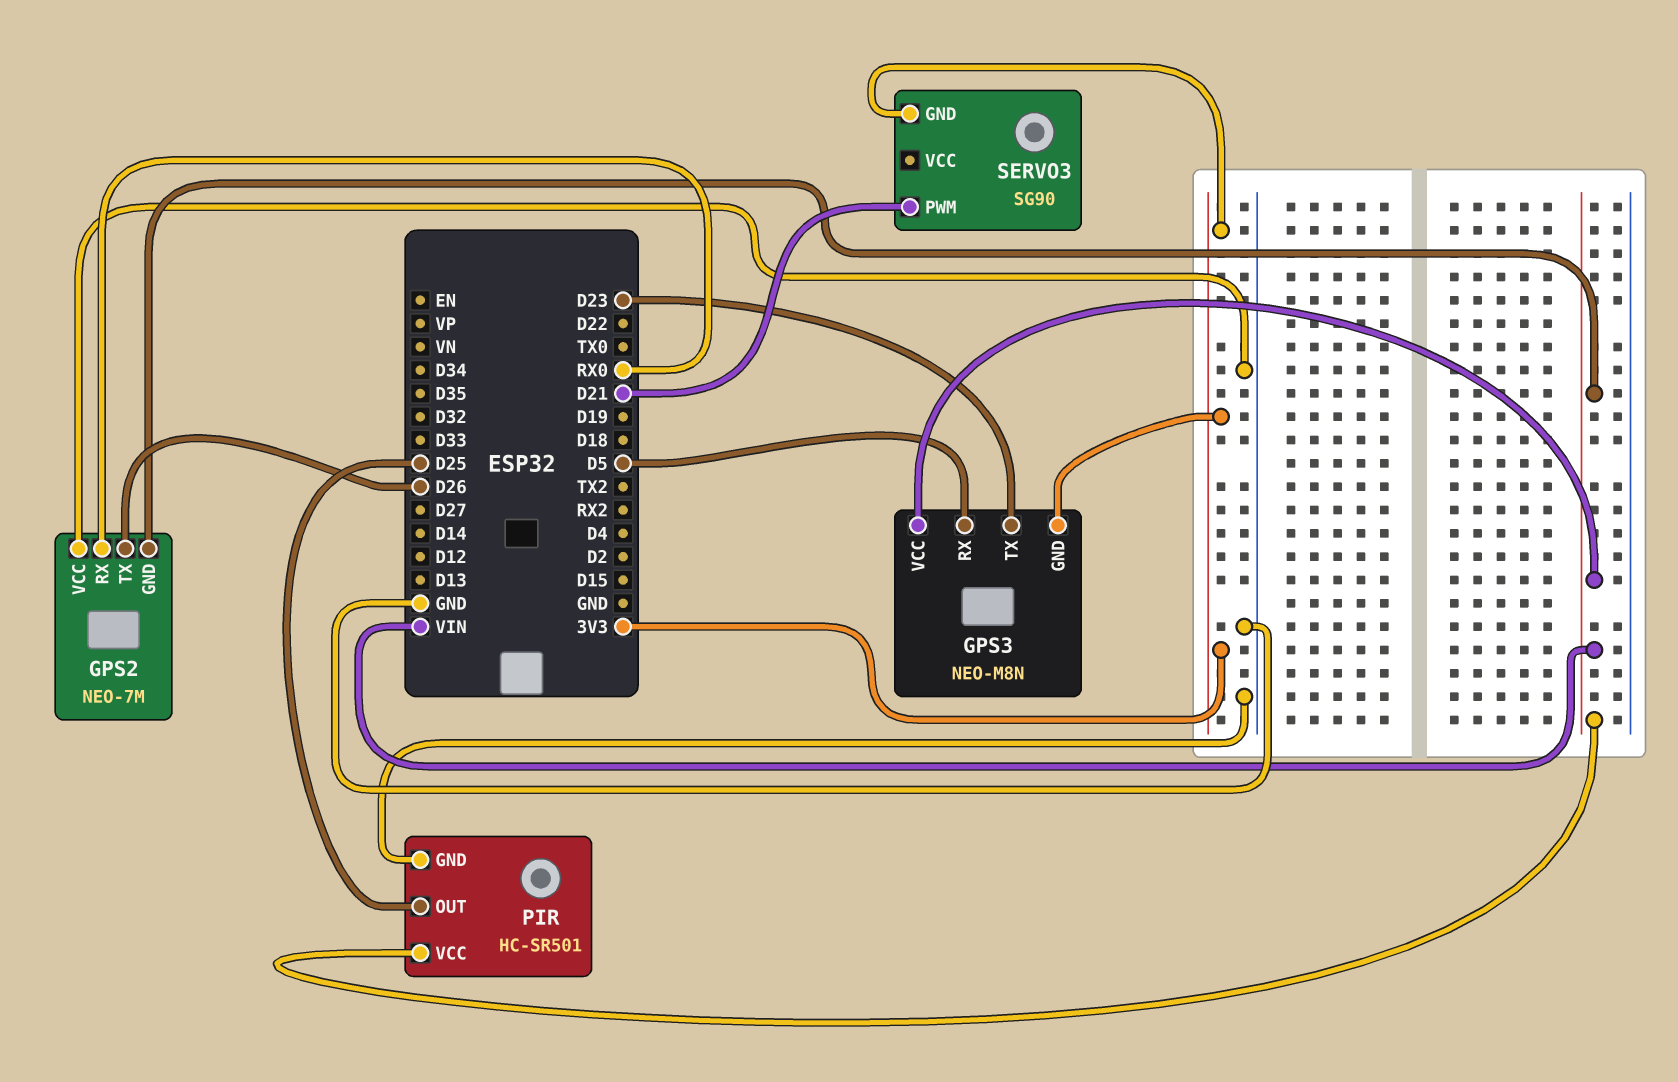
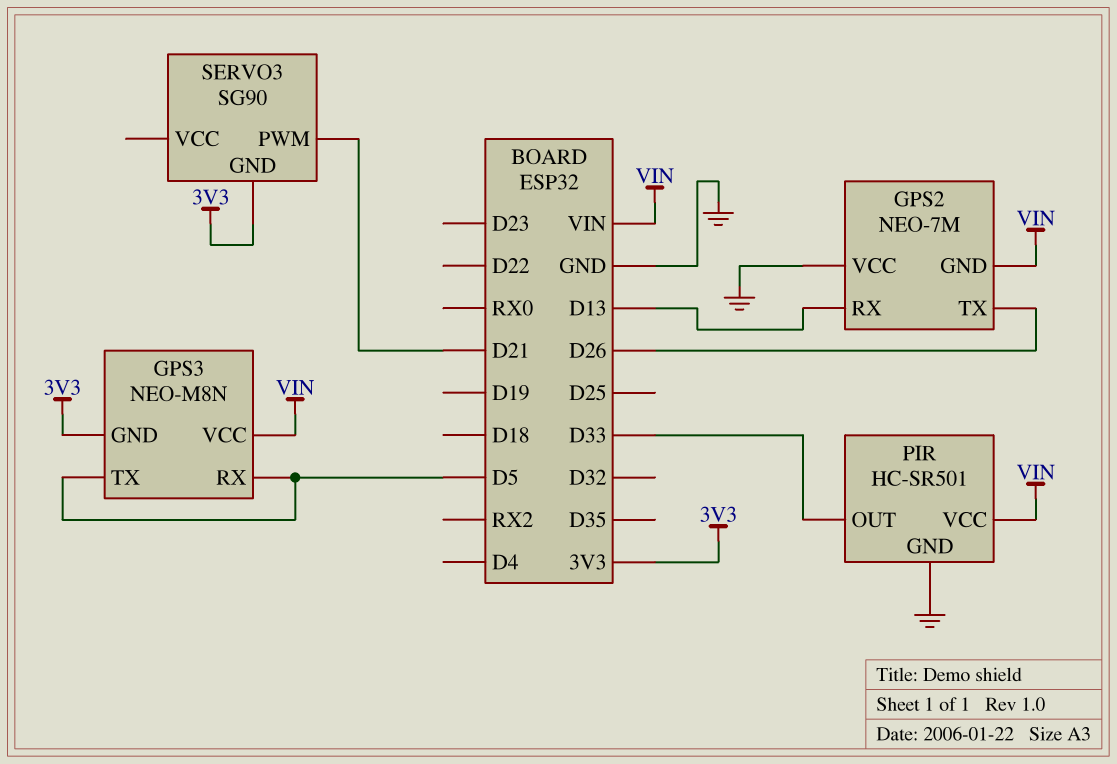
GPS2 pin RX: RX0 -> D13
GPS3 pin TX: D23 -> D5
PIR pin OUT: D25 -> D33

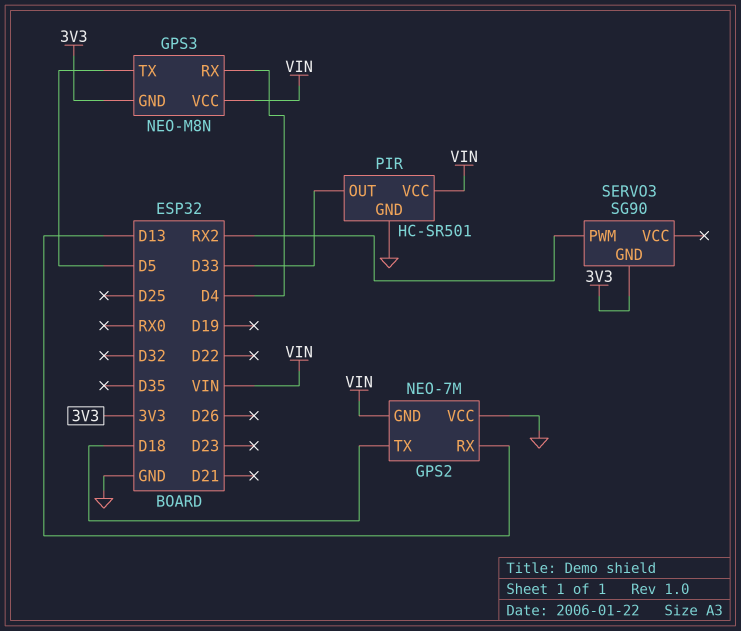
GPS2 pin TX: D26 -> D18
GPS3 pin RX: D5 -> D4
SERVO3 pin PWM: D21 -> RX2

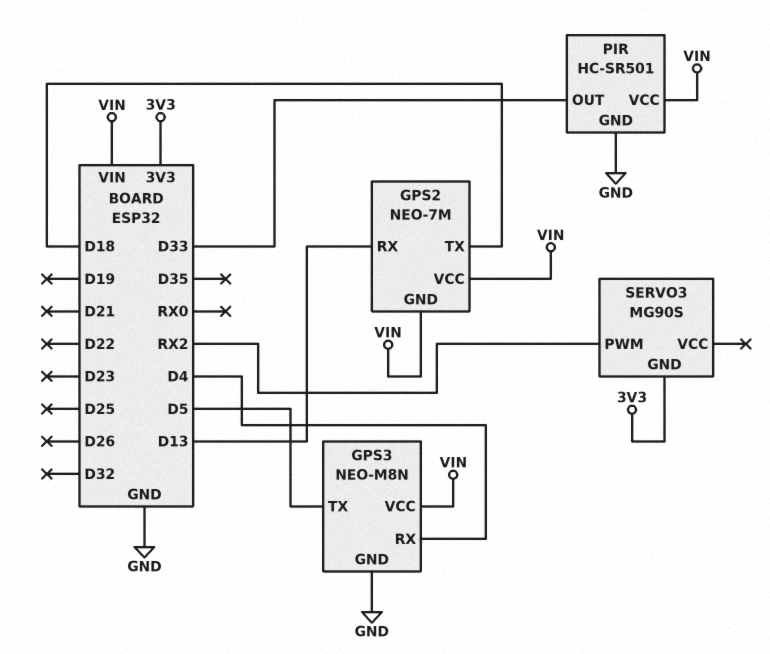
GPS2 pin VCC: GND -> VIN
GPS3 pin GND: 3V3 -> GND
SERVO3: SG90 -> MG90S

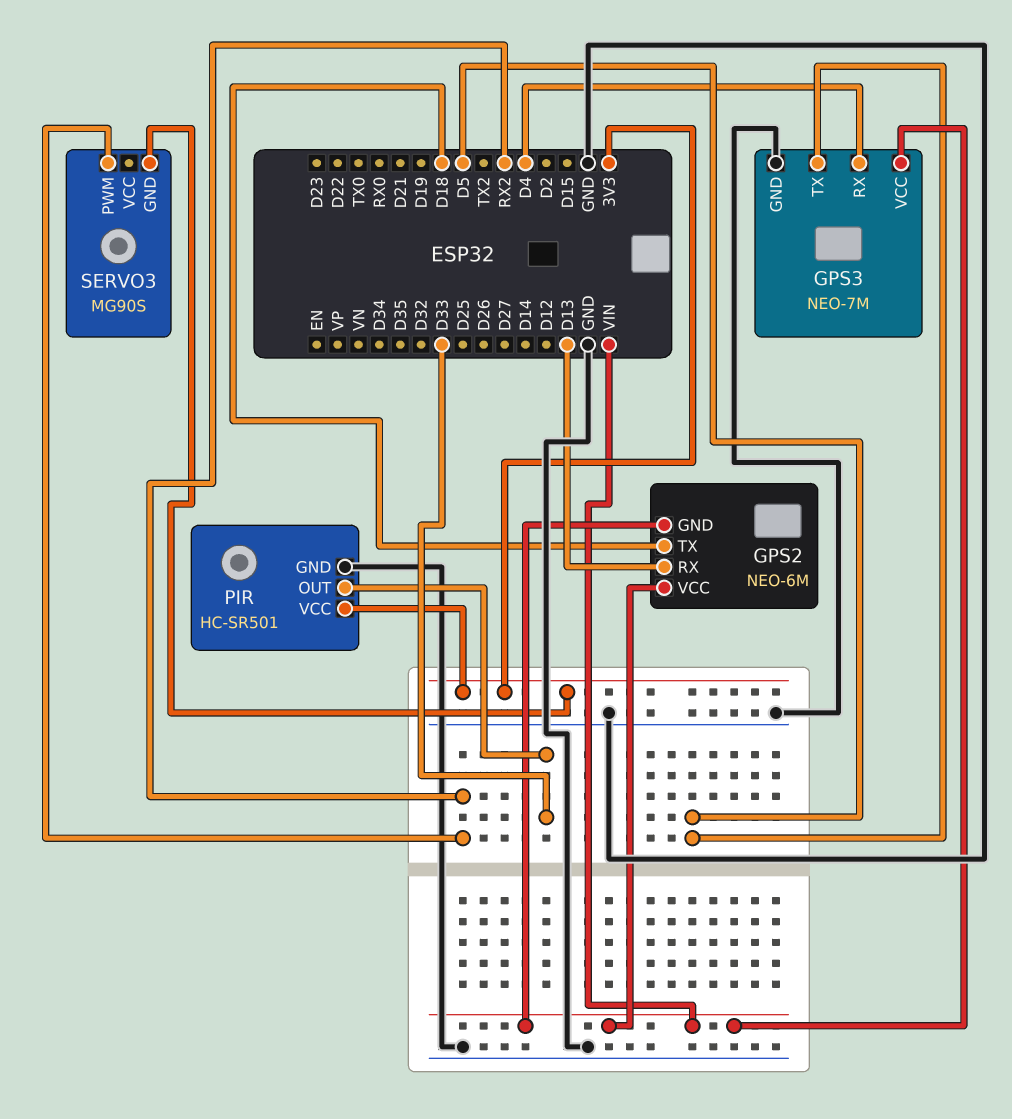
GPS2: NEO-7M -> NEO-6M
GPS3: NEO-M8N -> NEO-7M
PIR pin VCC: VIN -> 3V3

